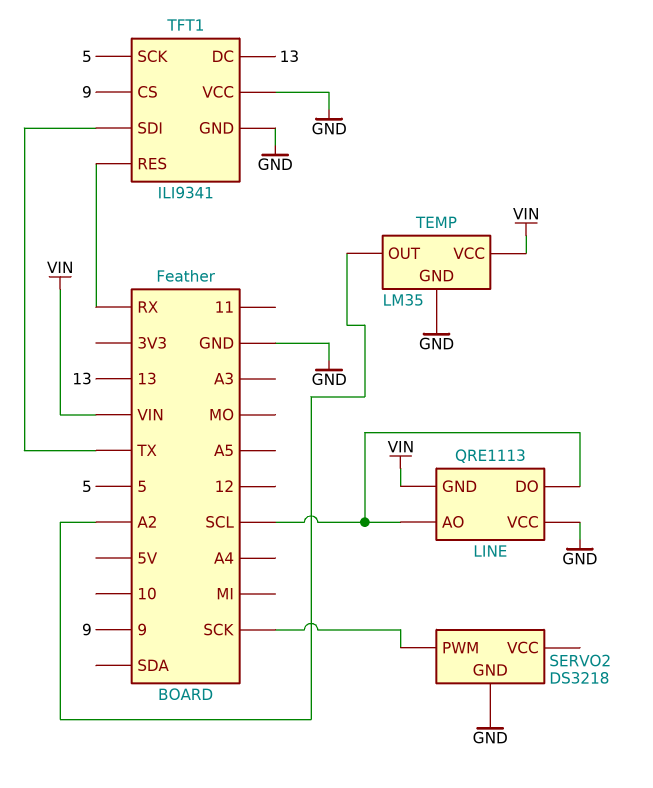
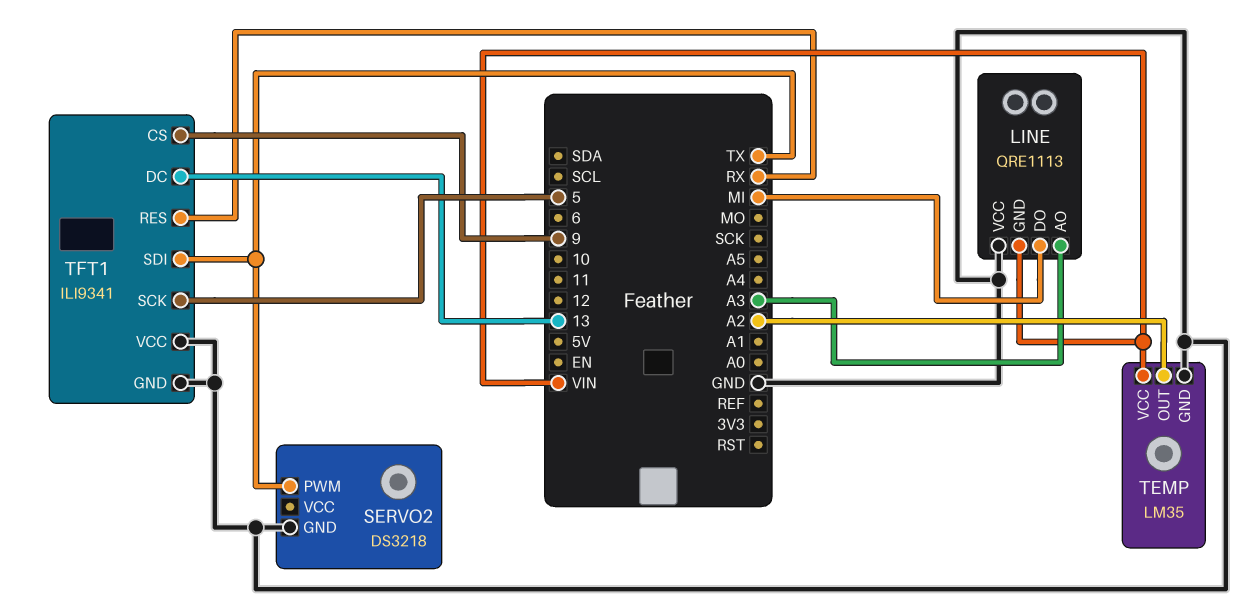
LINE pin AO: SCL -> A3
LINE pin DO: SCL -> MI
SERVO2 pin PWM: SCK -> TX

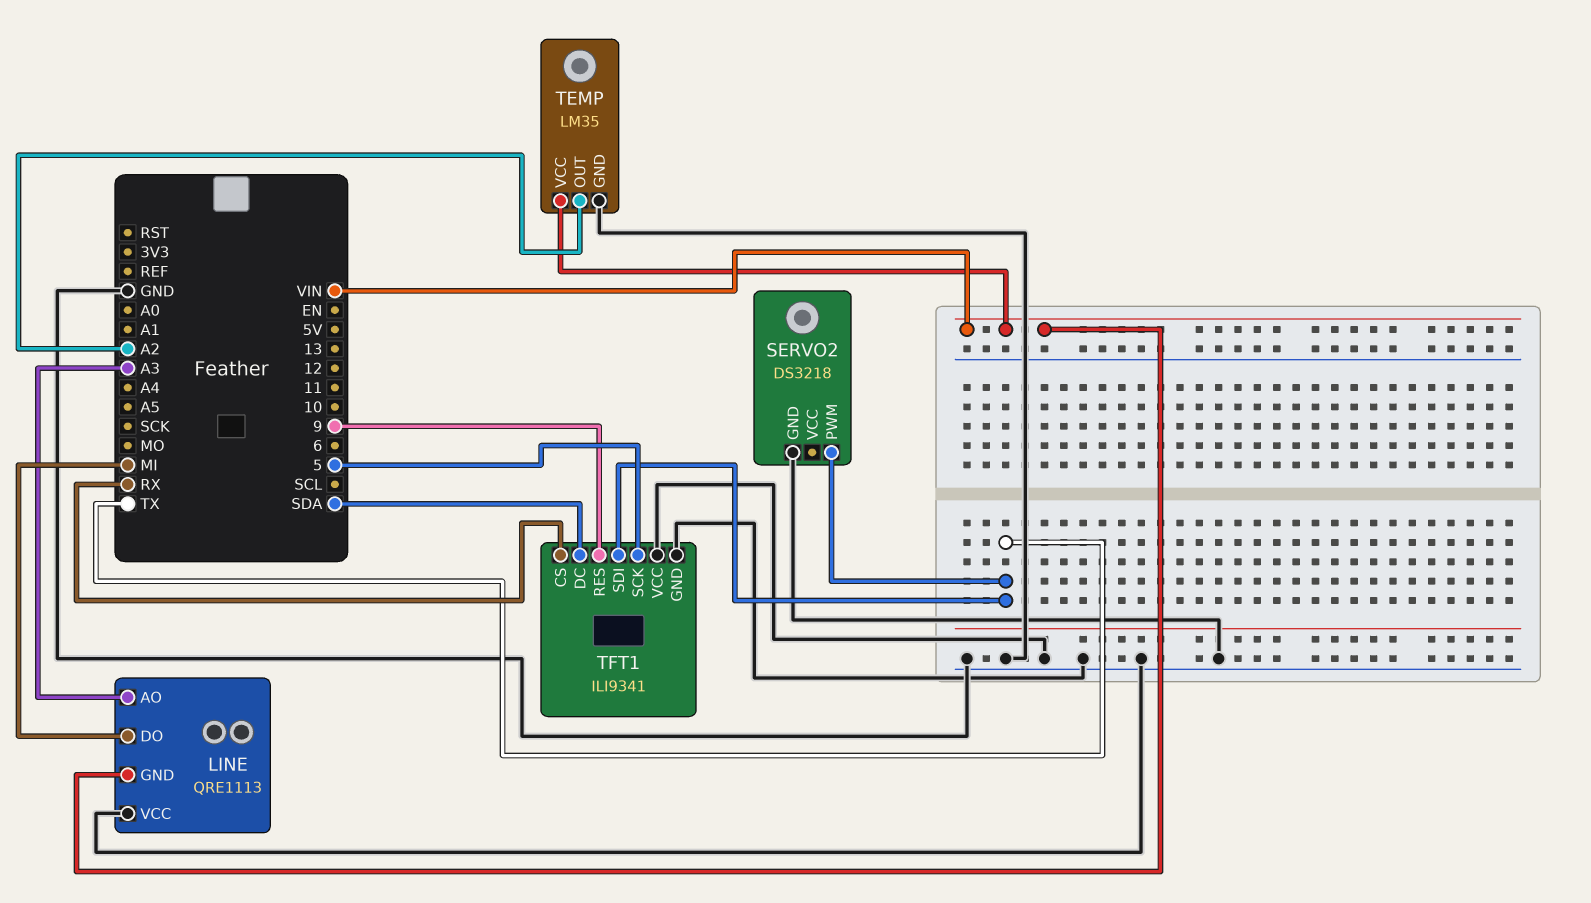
TFT1 pin CS: 9 -> RX
TFT1 pin DC: 13 -> SDA
TFT1 pin RES: RX -> 9

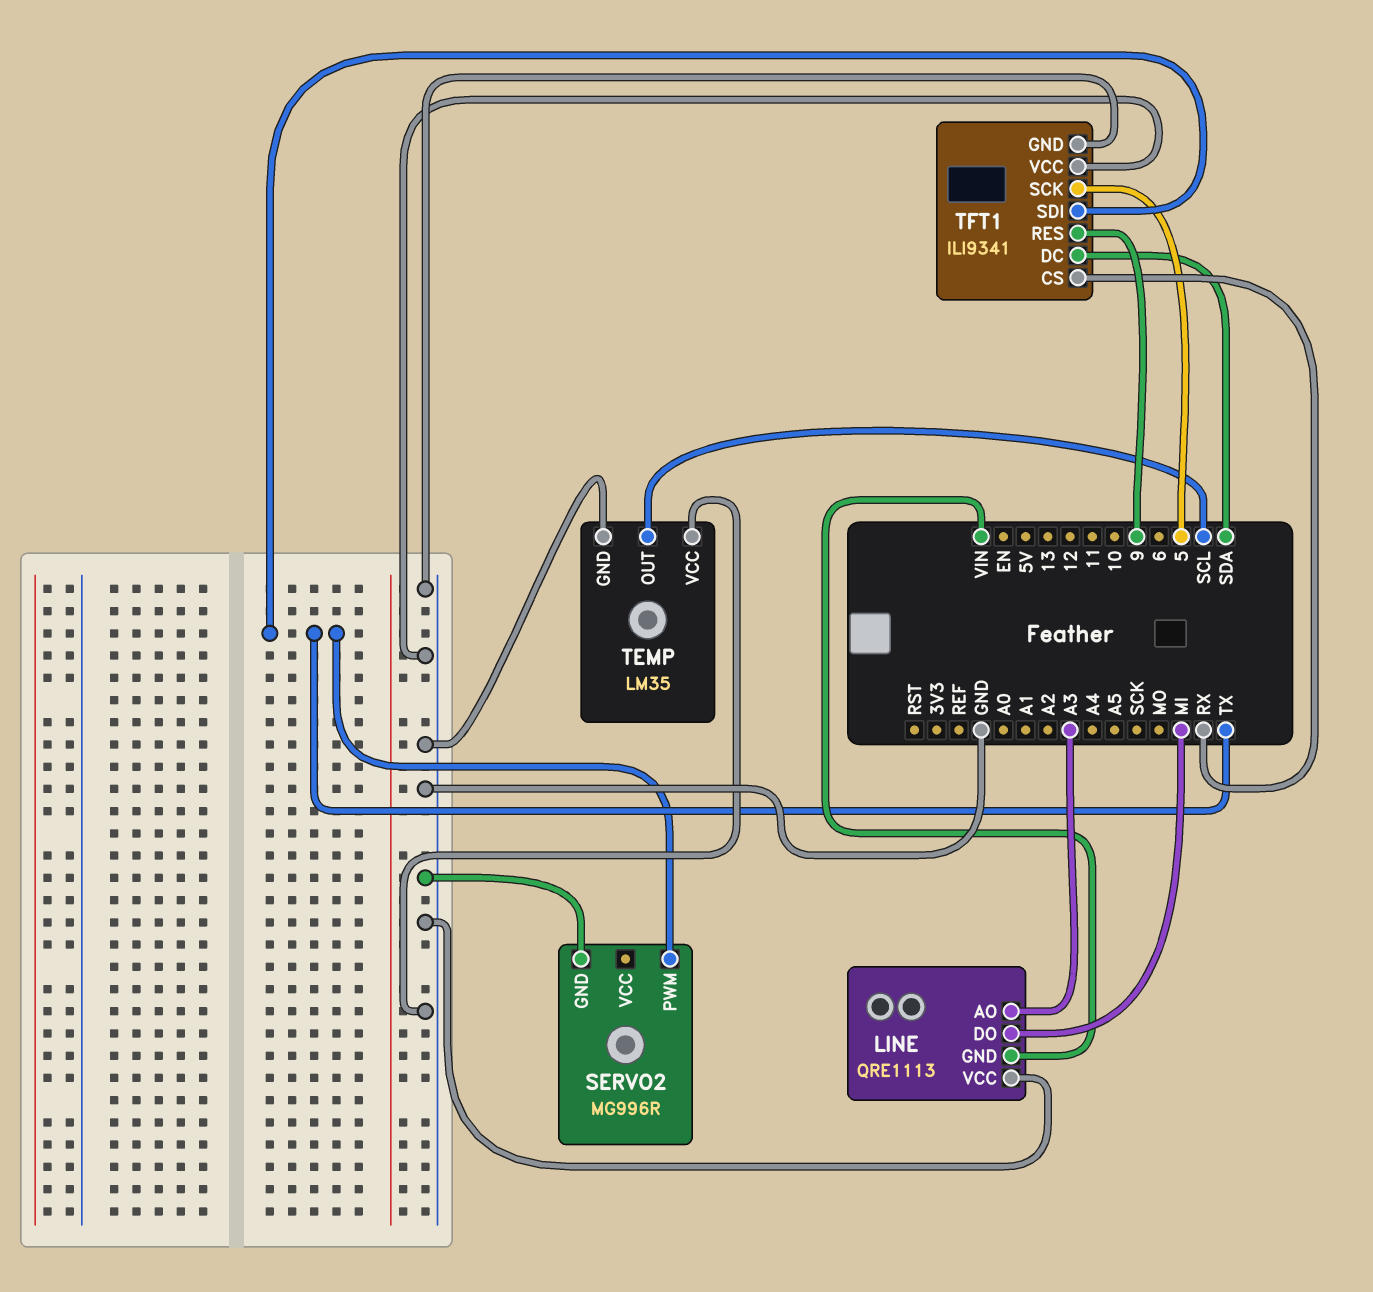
SERVO2: DS3218 -> MG996R
TEMP pin OUT: A2 -> SCL
TEMP pin VCC: VIN -> GND

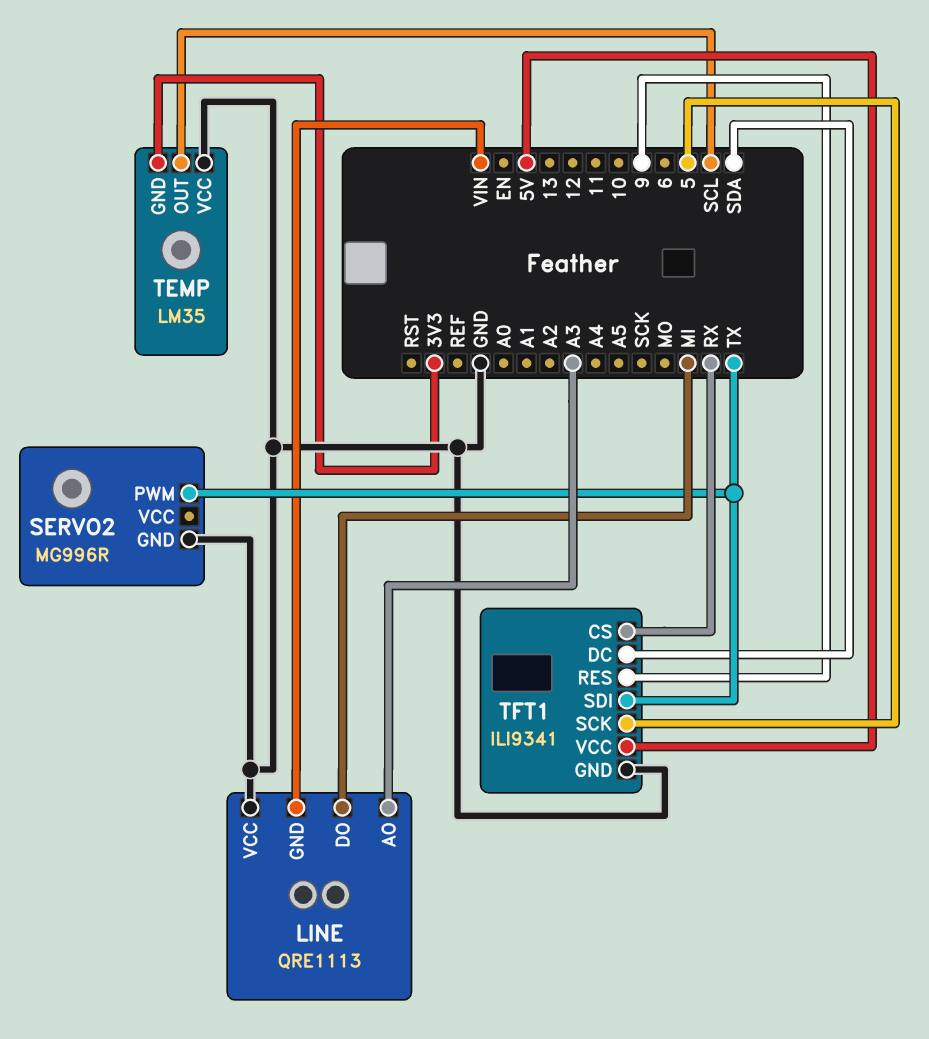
TEMP pin GND: GND -> 3V3
TFT1 pin VCC: GND -> 5V

